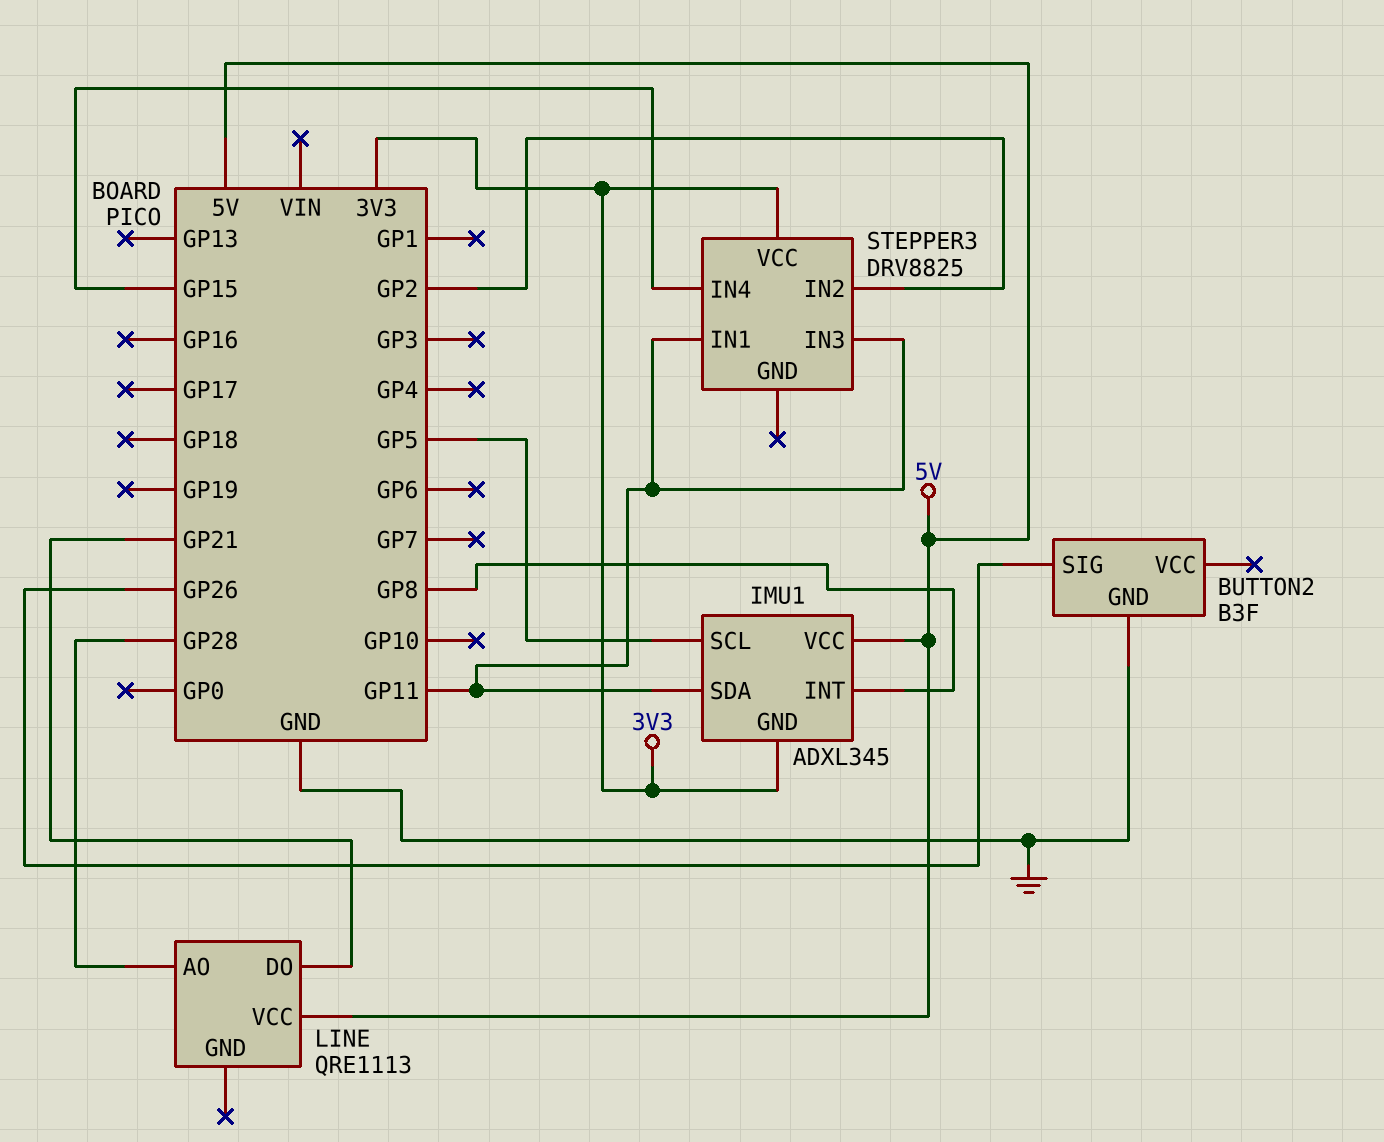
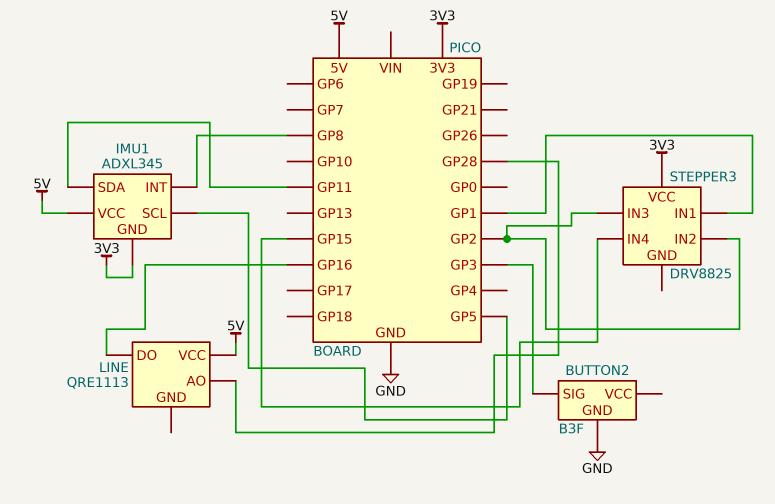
BUTTON2 pin SIG: GP26 -> GP3
LINE pin DO: GP21 -> GP16
STEPPER3 pin IN1: GP11 -> GP1
STEPPER3 pin IN3: GP11 -> GP2

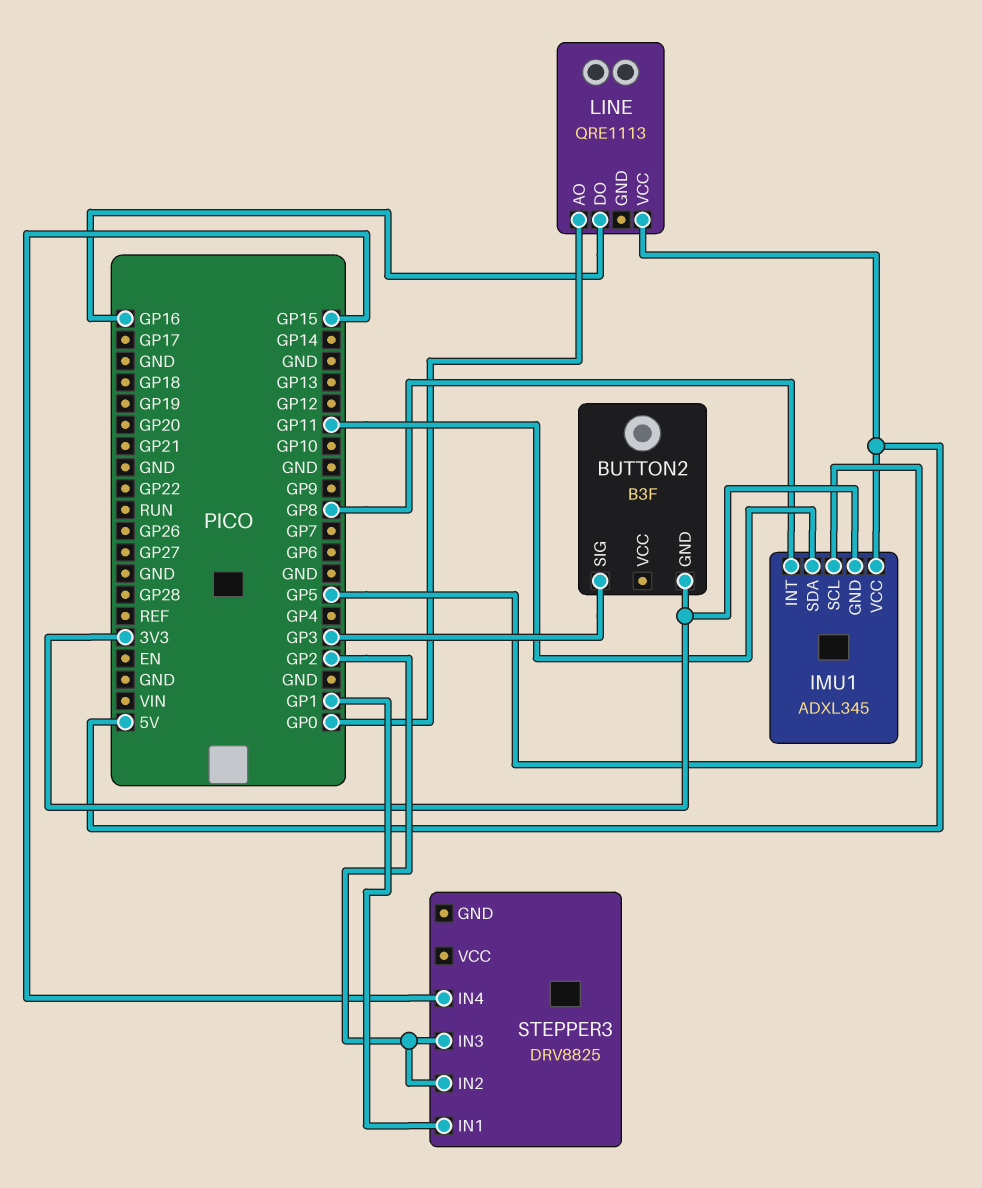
BUTTON2 pin GND: GND -> 3V3
LINE pin AO: GP28 -> GP0
STEPPER3 pin VCC: 3V3 -> none

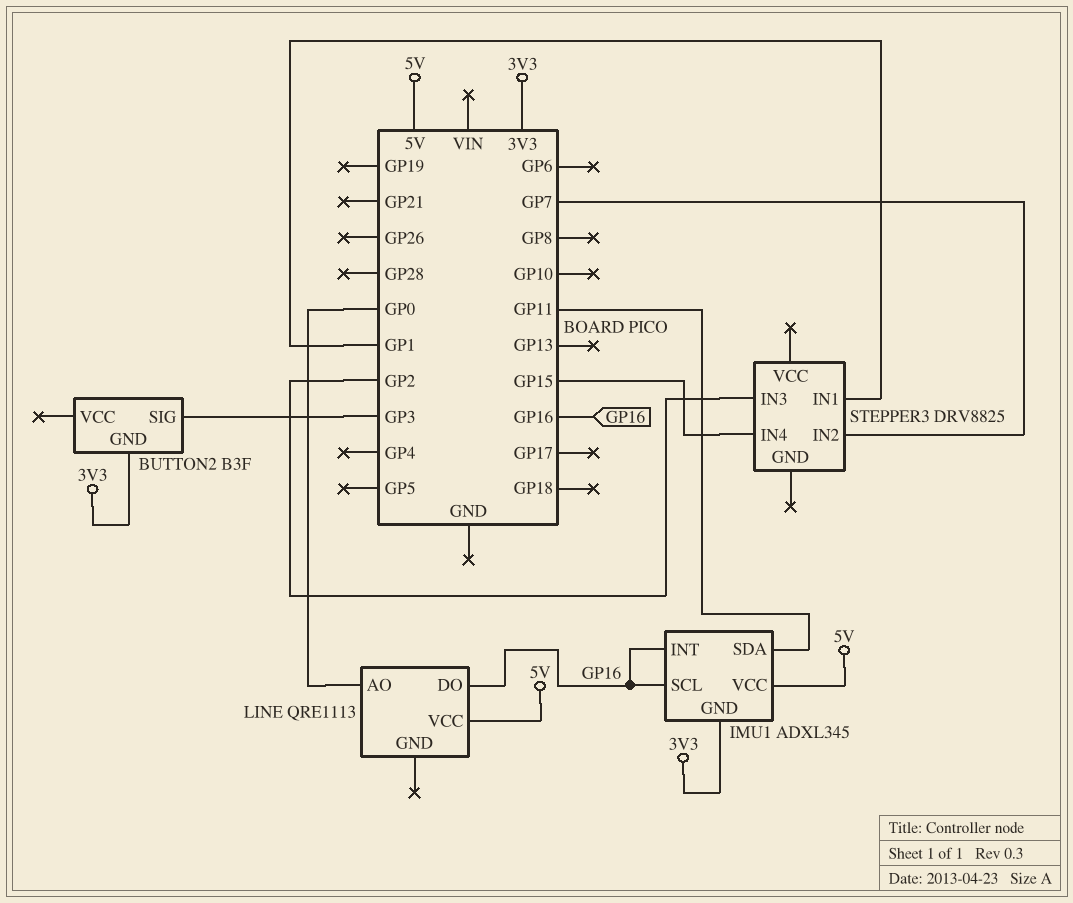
IMU1 pin INT: GP8 -> GP16
IMU1 pin SCL: GP5 -> GP16
STEPPER3 pin IN2: GP2 -> GP7

